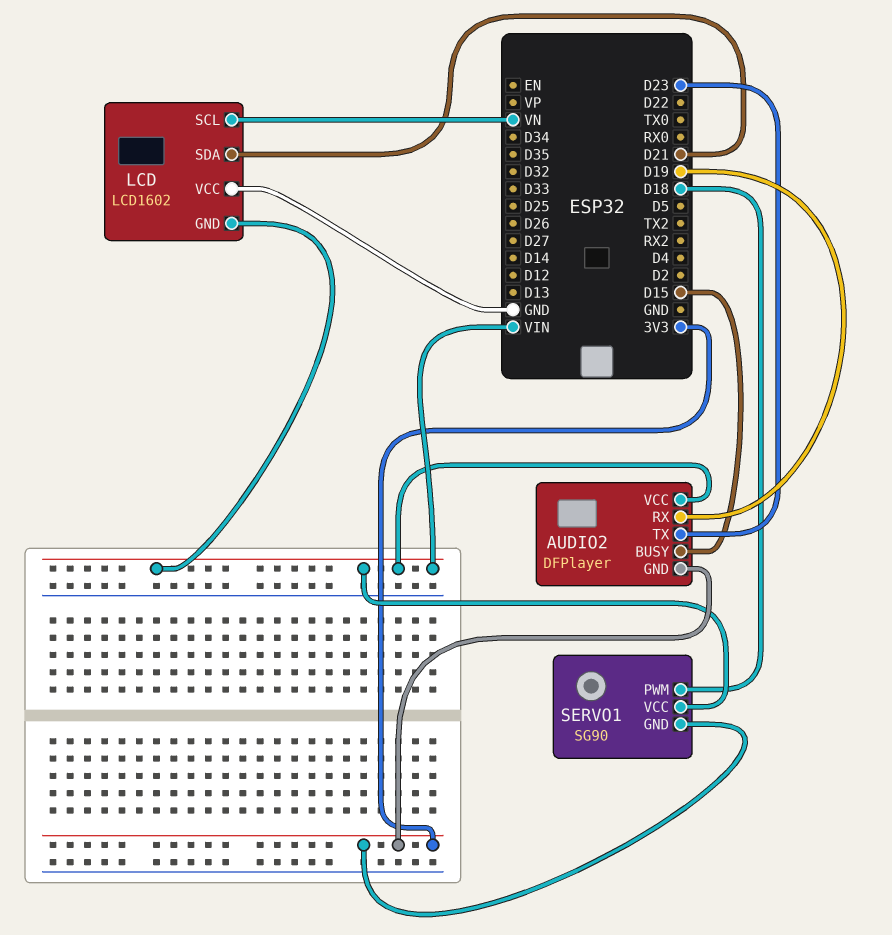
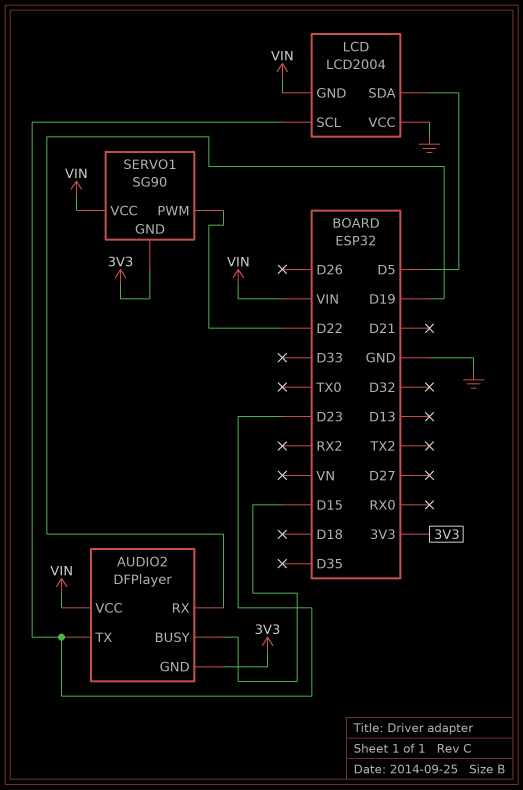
LCD: LCD1602 -> LCD2004
LCD pin SCL: VN -> D23
LCD pin SDA: D21 -> D5
SERVO1 pin PWM: D18 -> D22

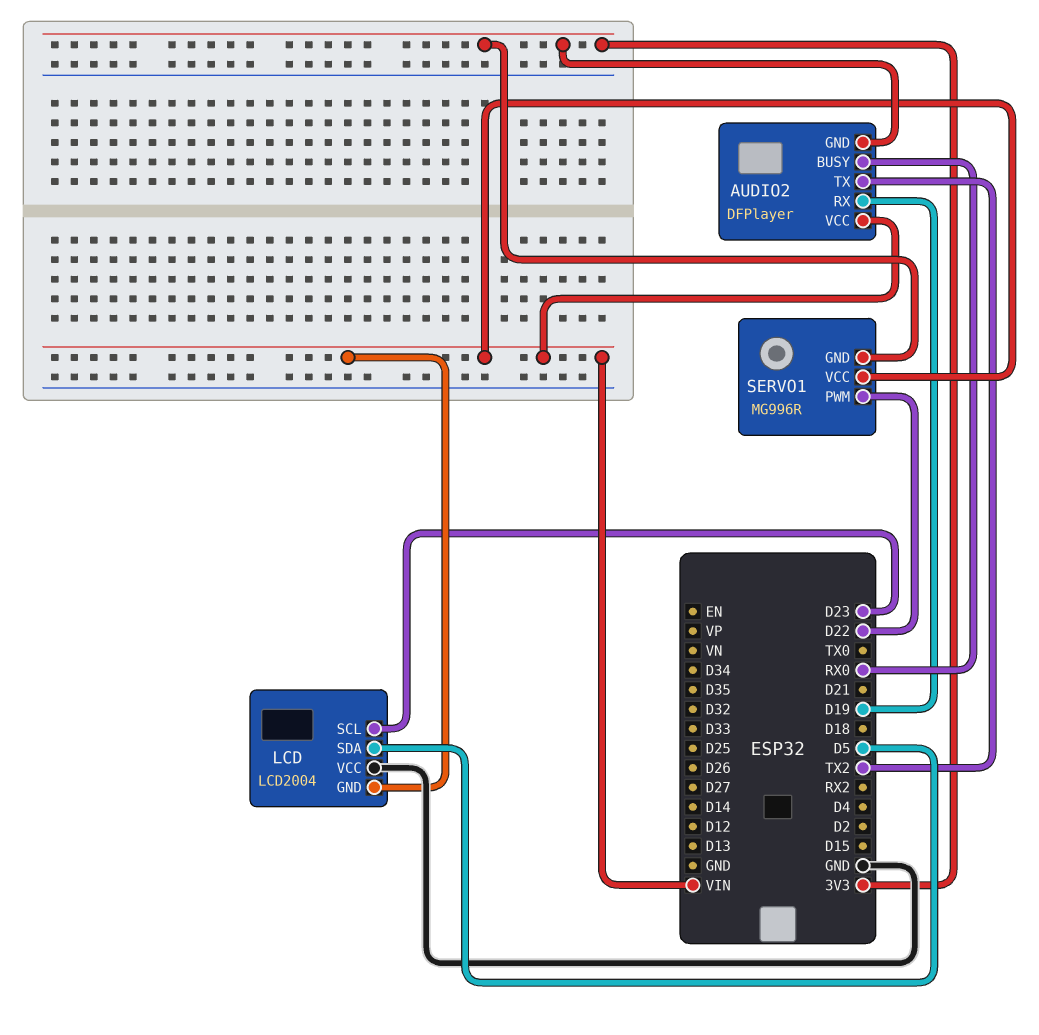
AUDIO2 pin BUSY: D15 -> RX0
AUDIO2 pin TX: D23 -> TX2
SERVO1: SG90 -> MG996R

